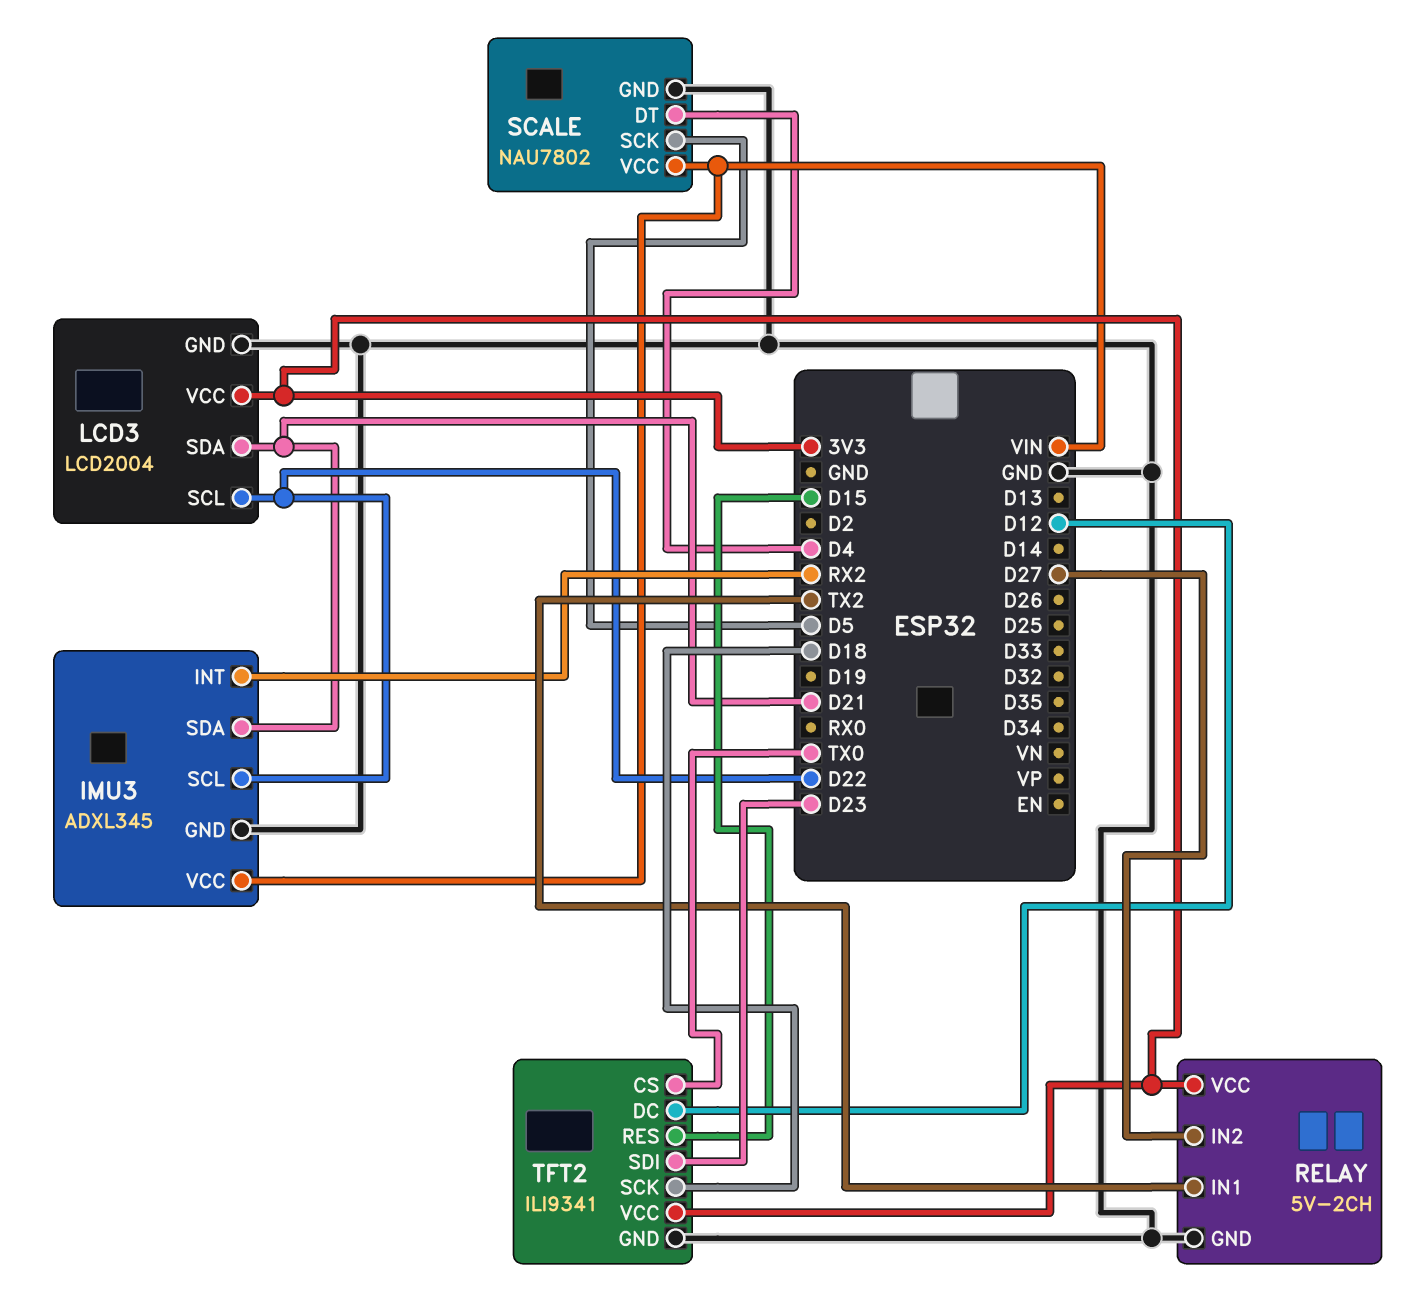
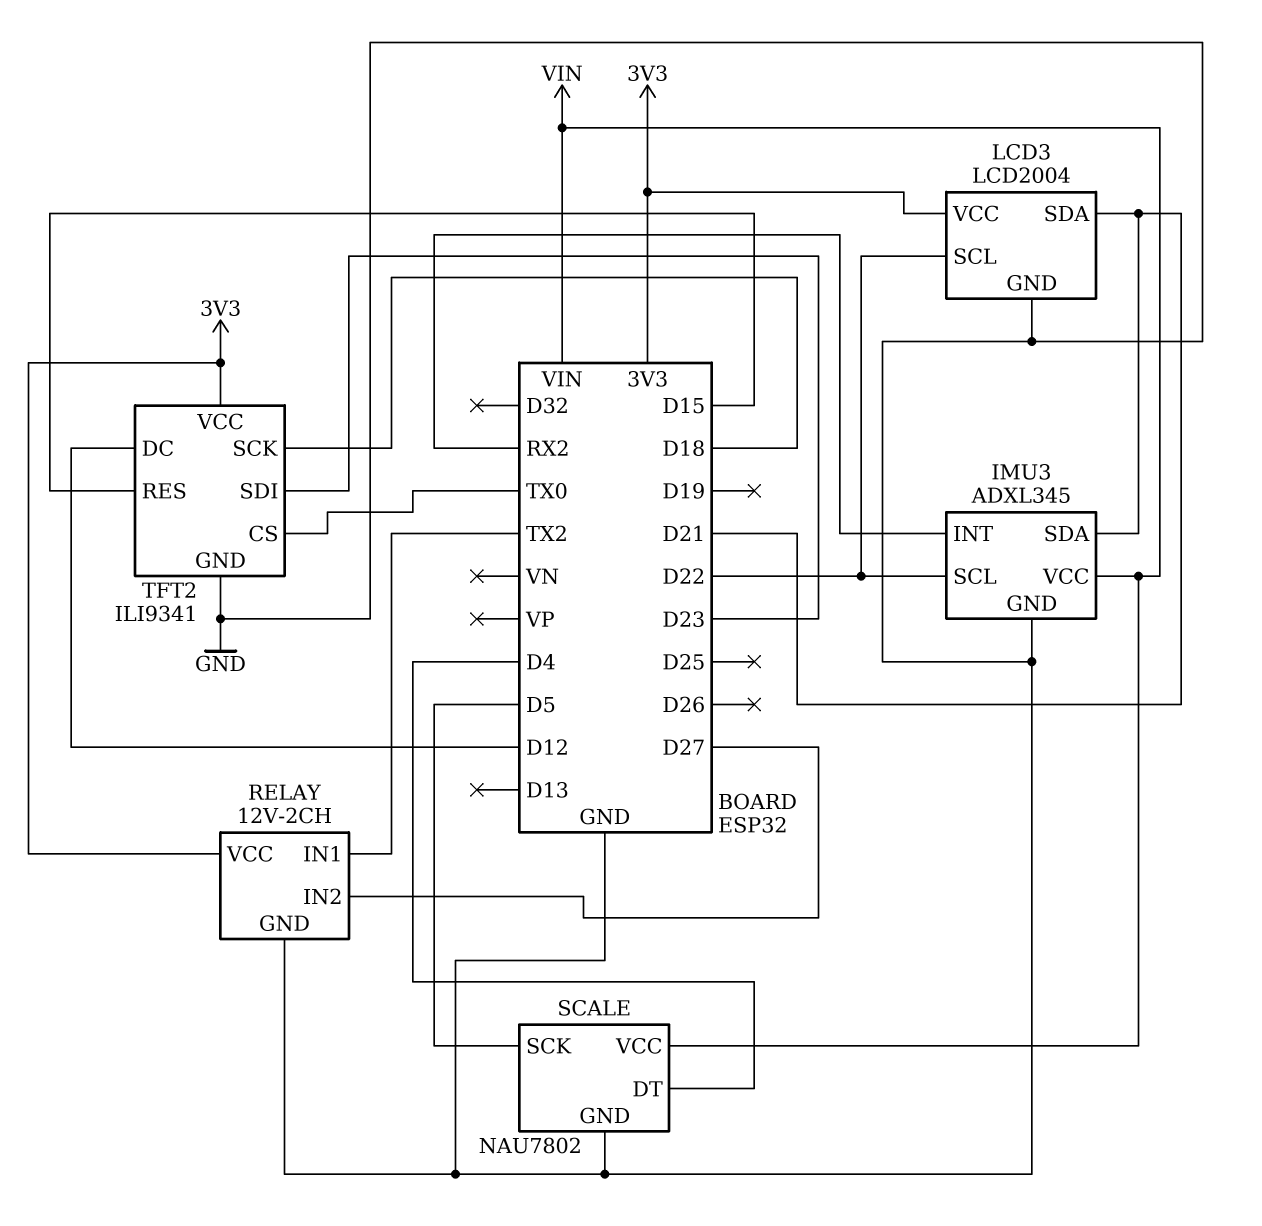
RELAY: 5V-2CH -> 12V-2CH

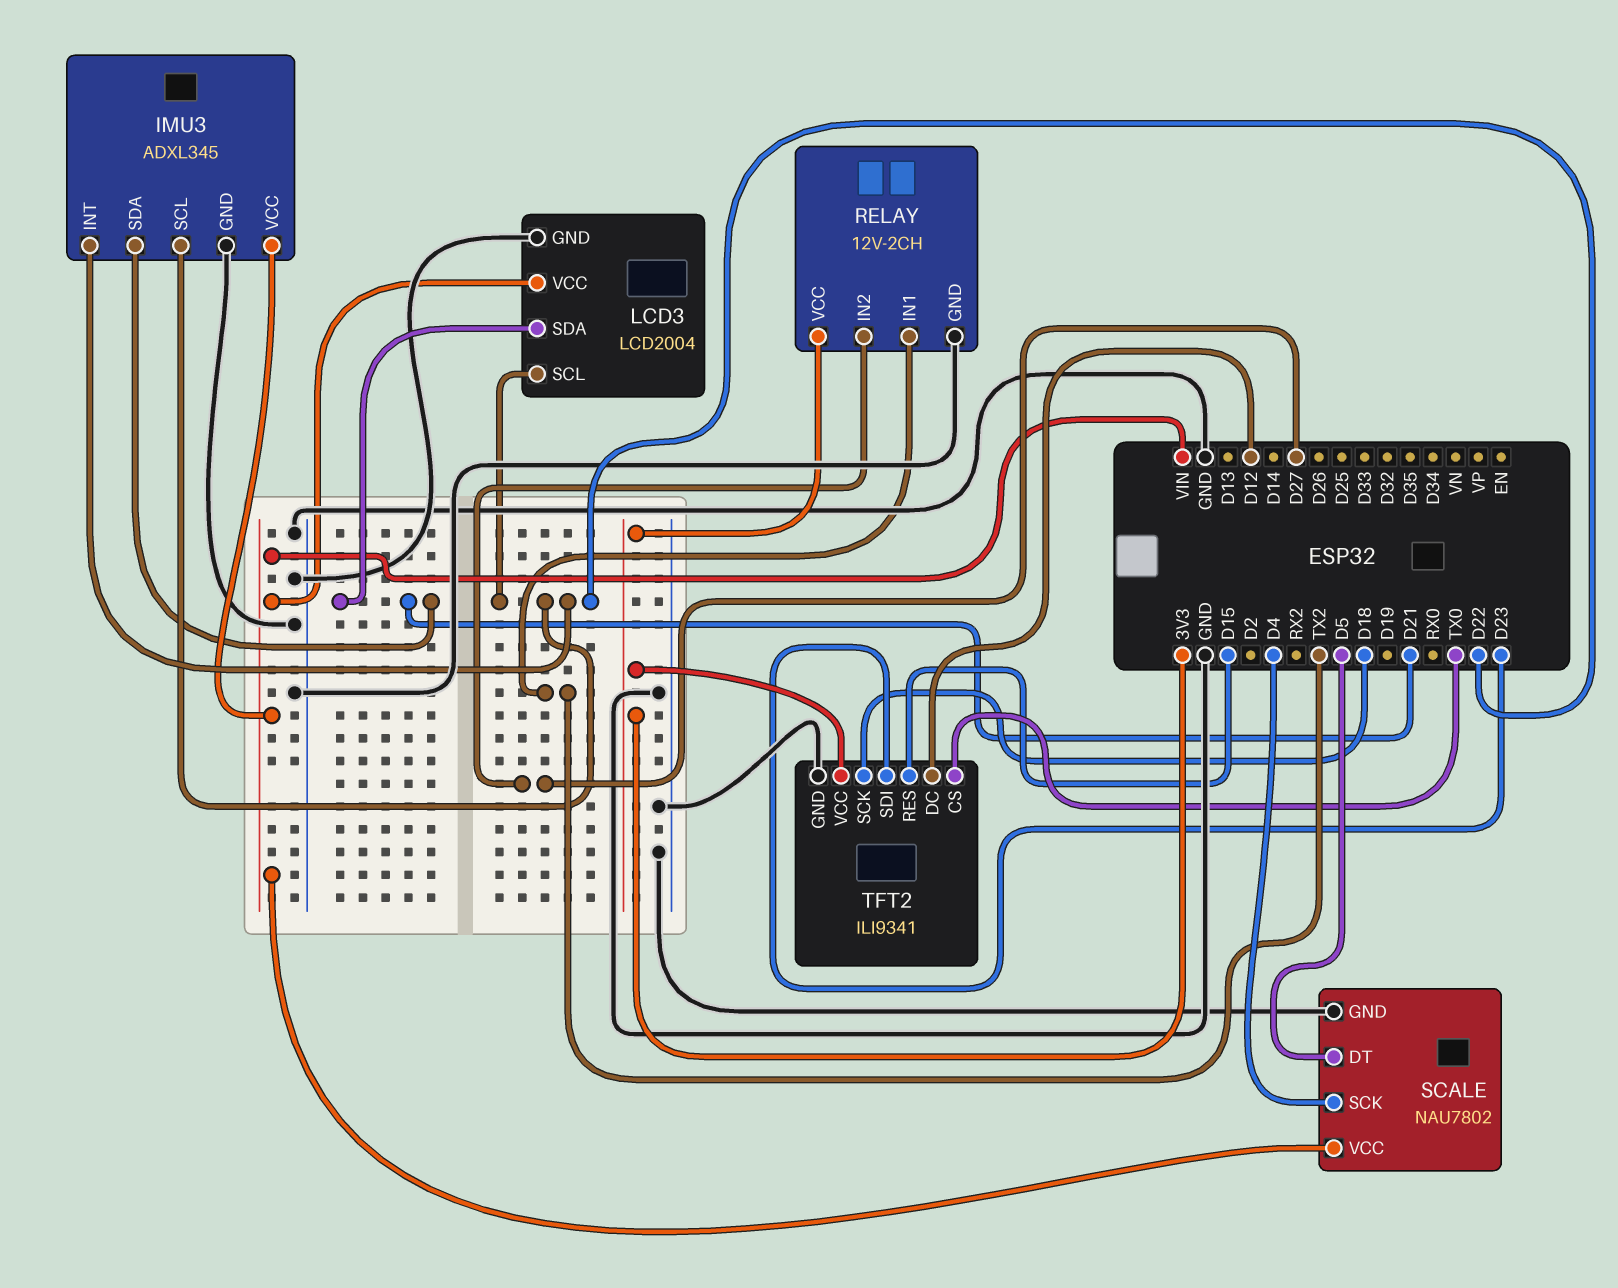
IMU3 pin INT: RX2 -> D22
LCD3 pin VCC: 3V3 -> VIN
SCALE pin DT: D4 -> D5
SCALE pin SCK: D5 -> D4

